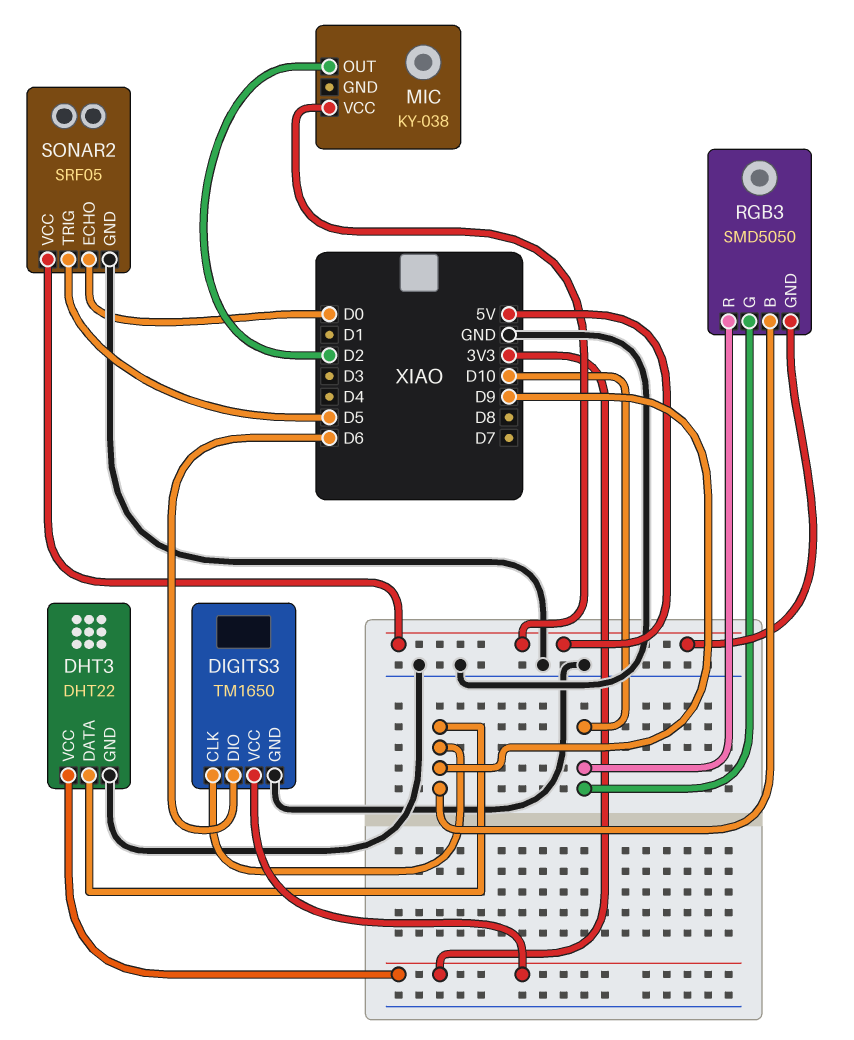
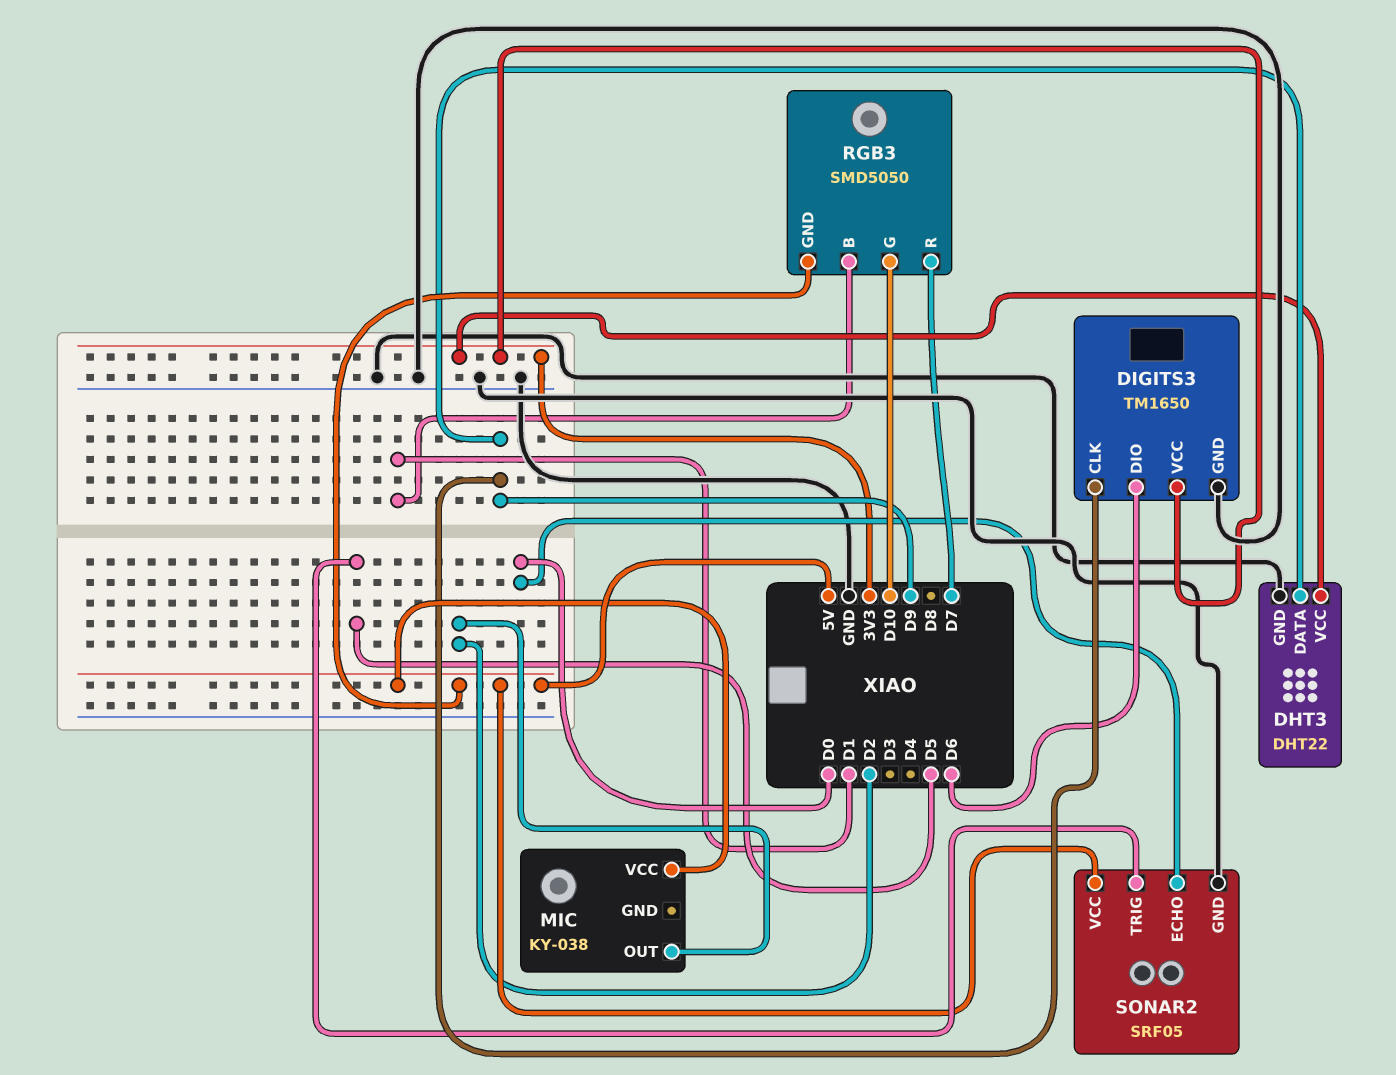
RGB3 pin B: D9 -> D1
RGB3 pin R: D10 -> D7

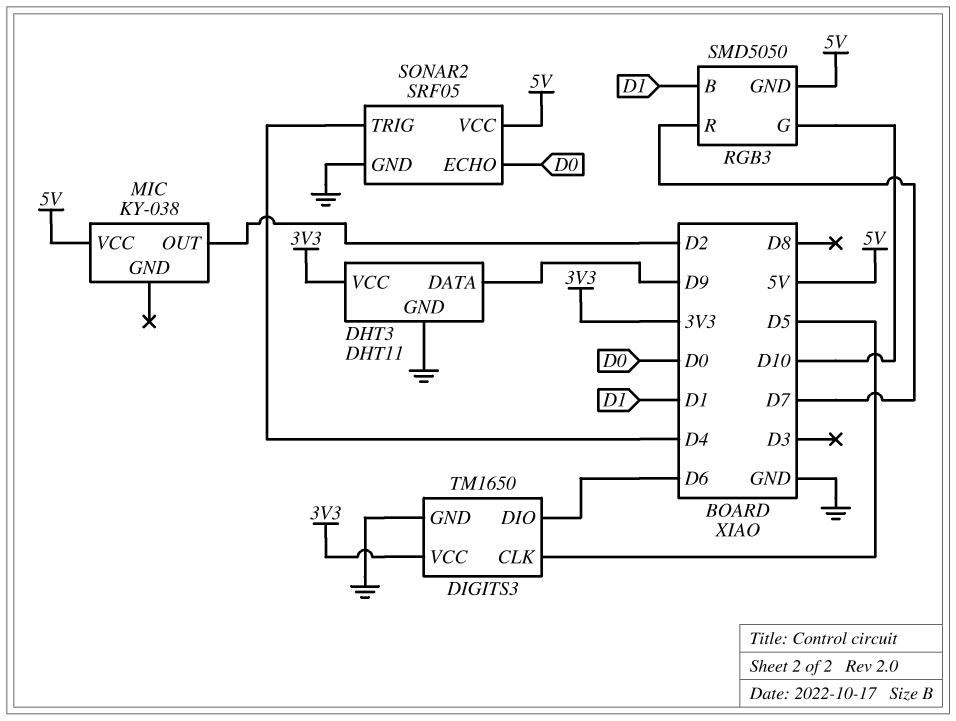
DHT3: DHT22 -> DHT11
DIGITS3 pin CLK: D9 -> D5
SONAR2 pin TRIG: D5 -> D4

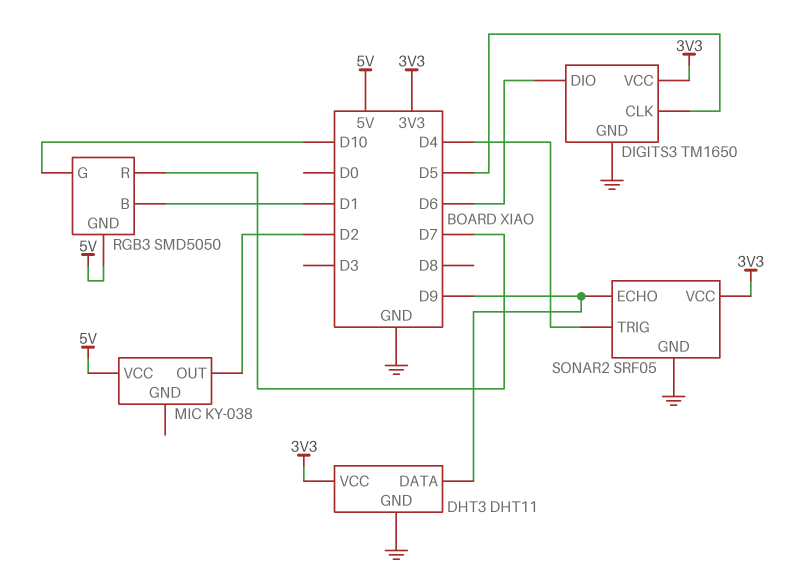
SONAR2 pin ECHO: D0 -> D9
SONAR2 pin VCC: 5V -> 3V3

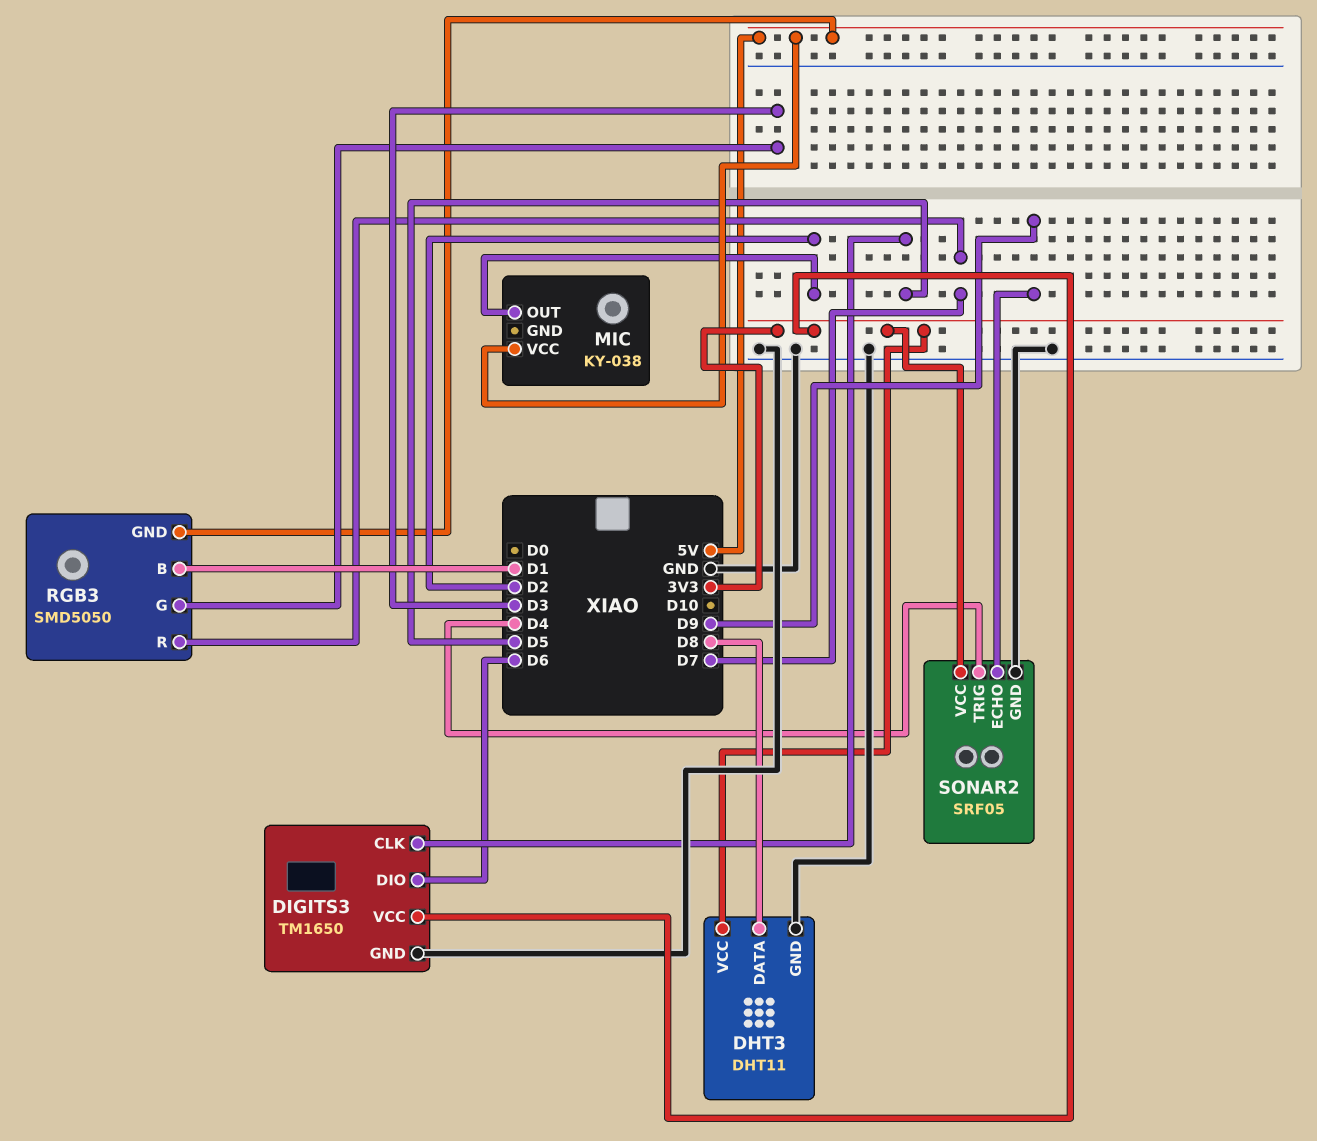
DHT3 pin DATA: D9 -> D8
RGB3 pin G: D10 -> D3

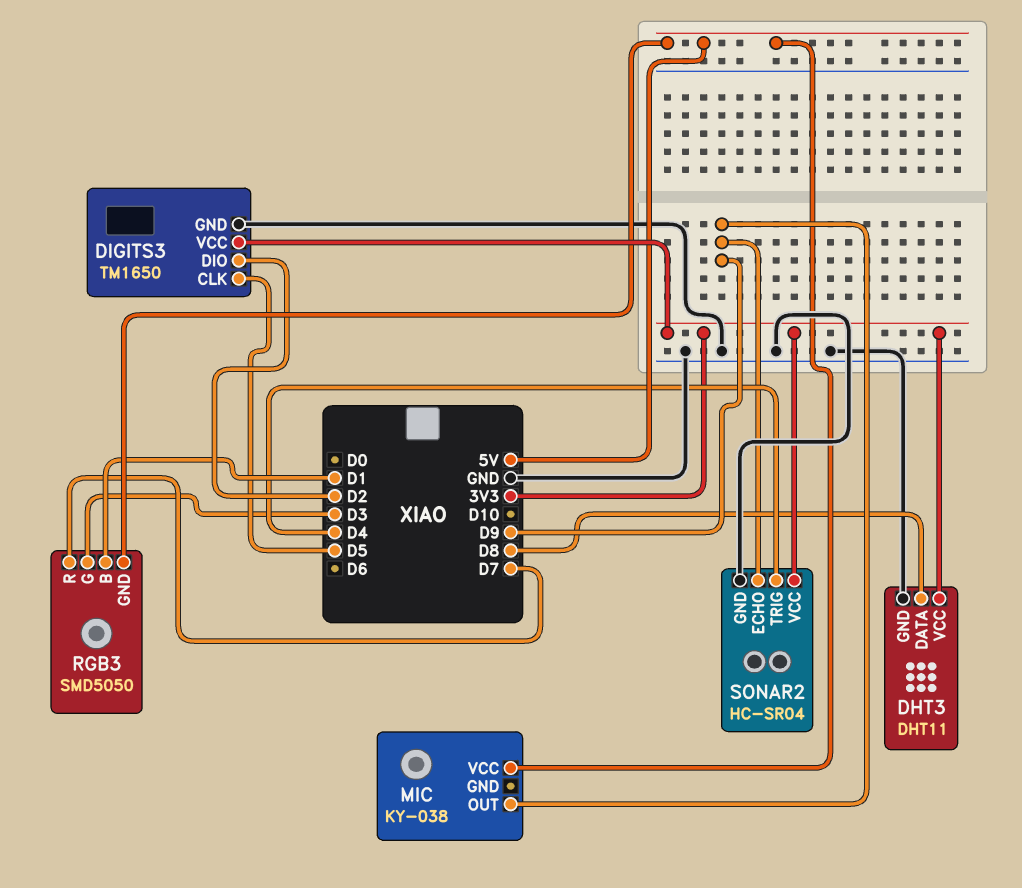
DIGITS3 pin DIO: D6 -> D2
MIC pin OUT: D2 -> D9
SONAR2: SRF05 -> HC-SR04

